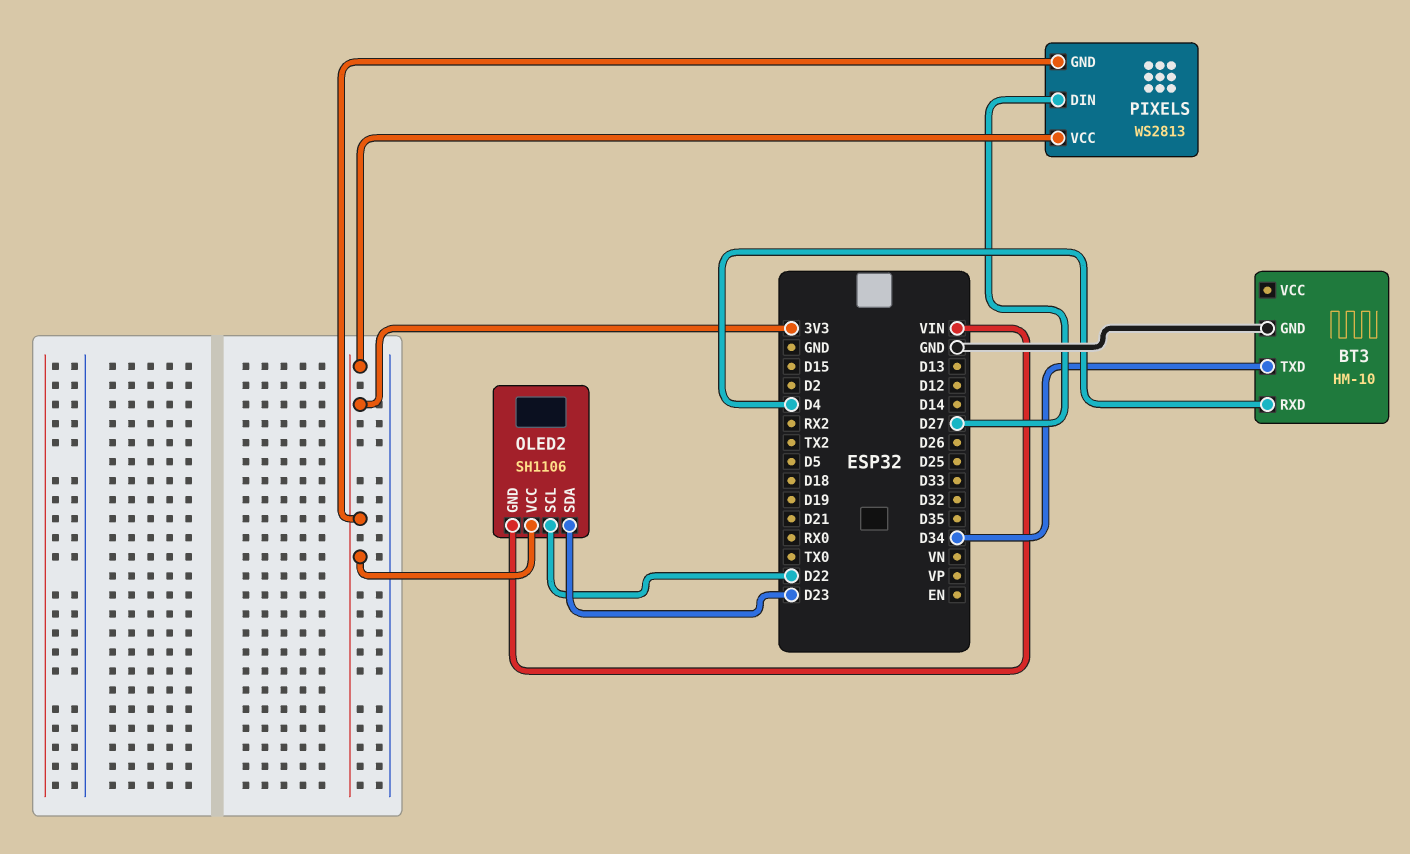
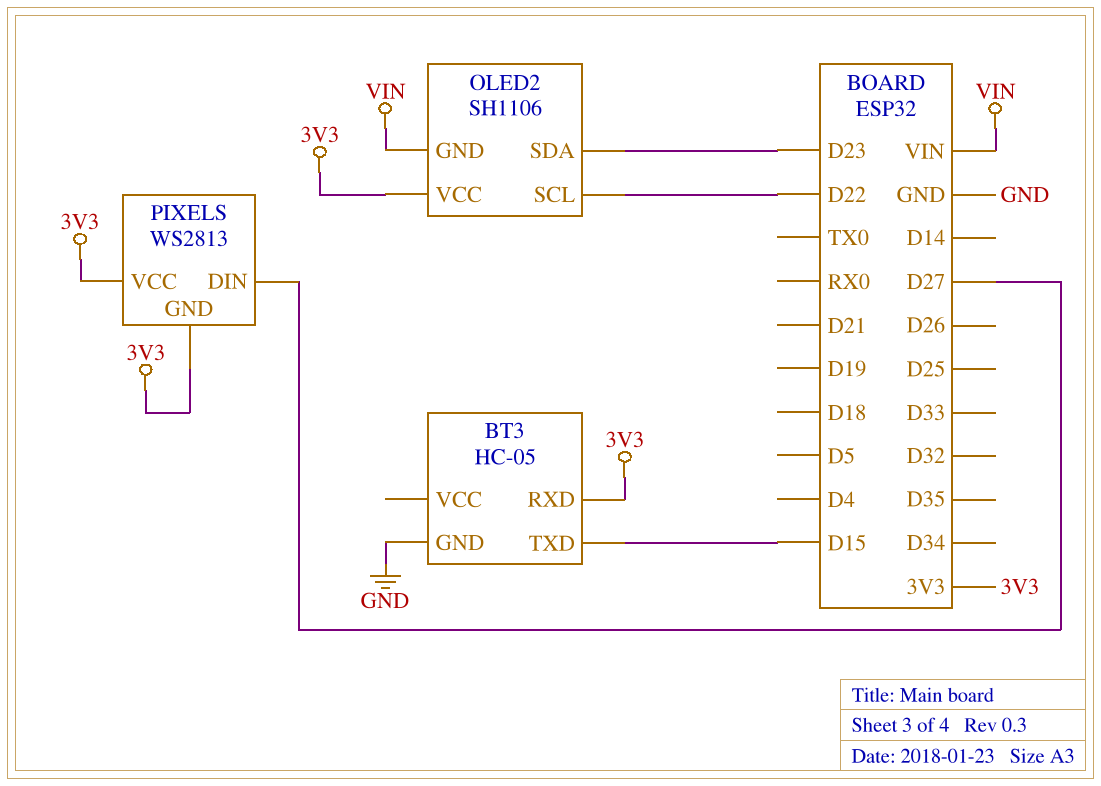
BT3: HM-10 -> HC-05
BT3 pin RXD: D4 -> 3V3
BT3 pin TXD: D34 -> D15

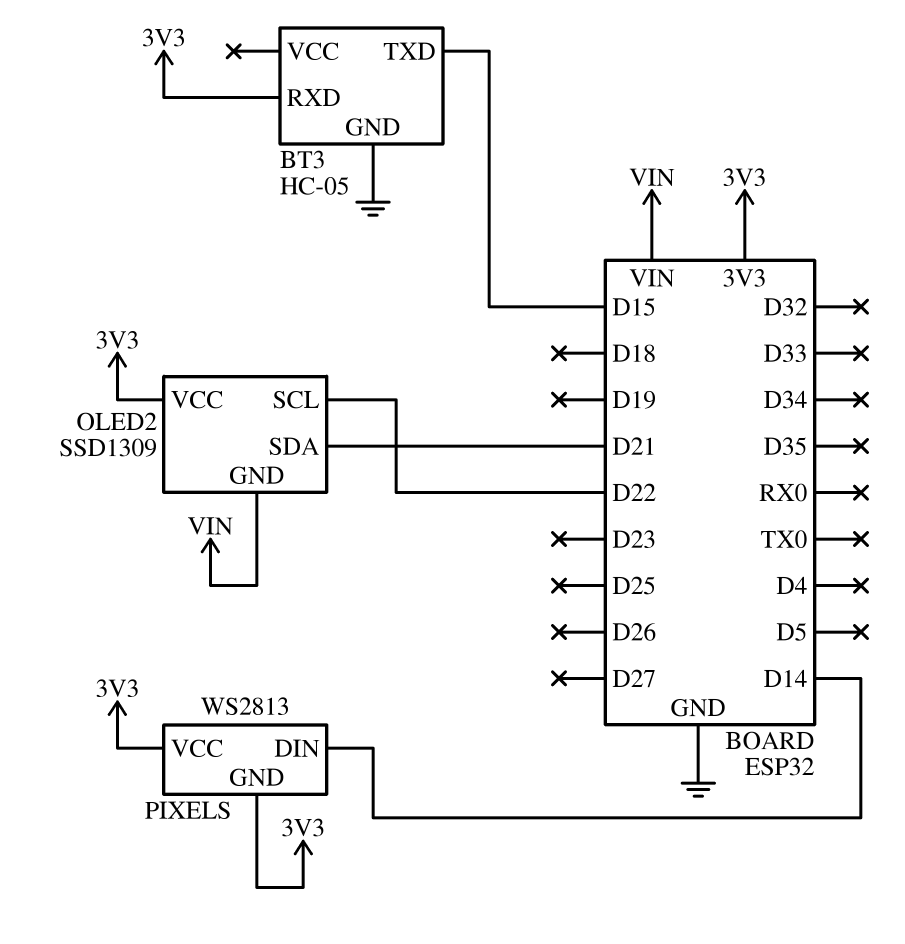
OLED2: SH1106 -> SSD1309
OLED2 pin SDA: D23 -> D21
PIXELS pin DIN: D27 -> D14

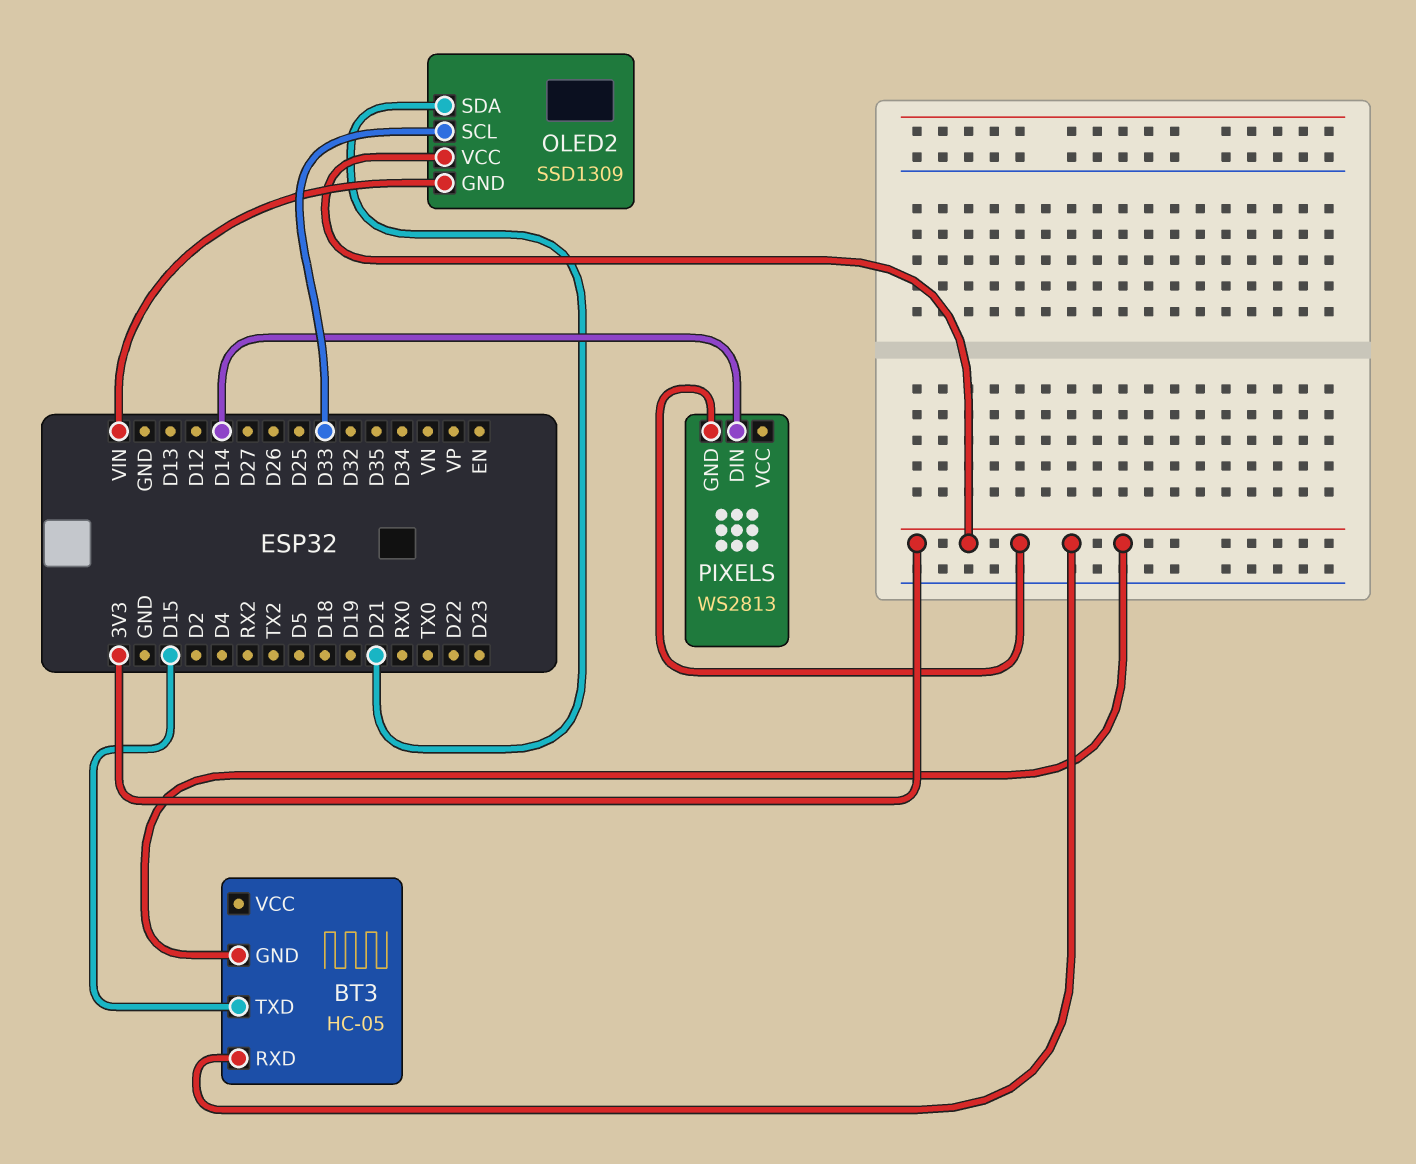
BT3 pin GND: GND -> 3V3
OLED2 pin SCL: D22 -> D33
PIXELS pin VCC: 3V3 -> none

